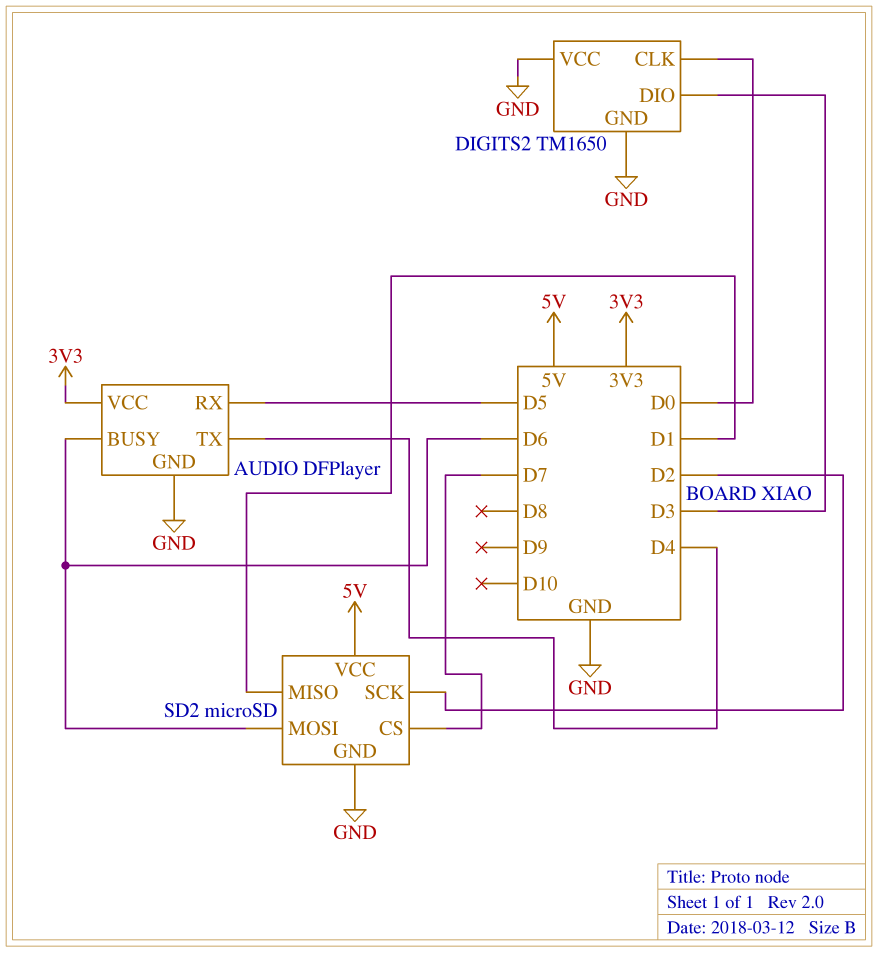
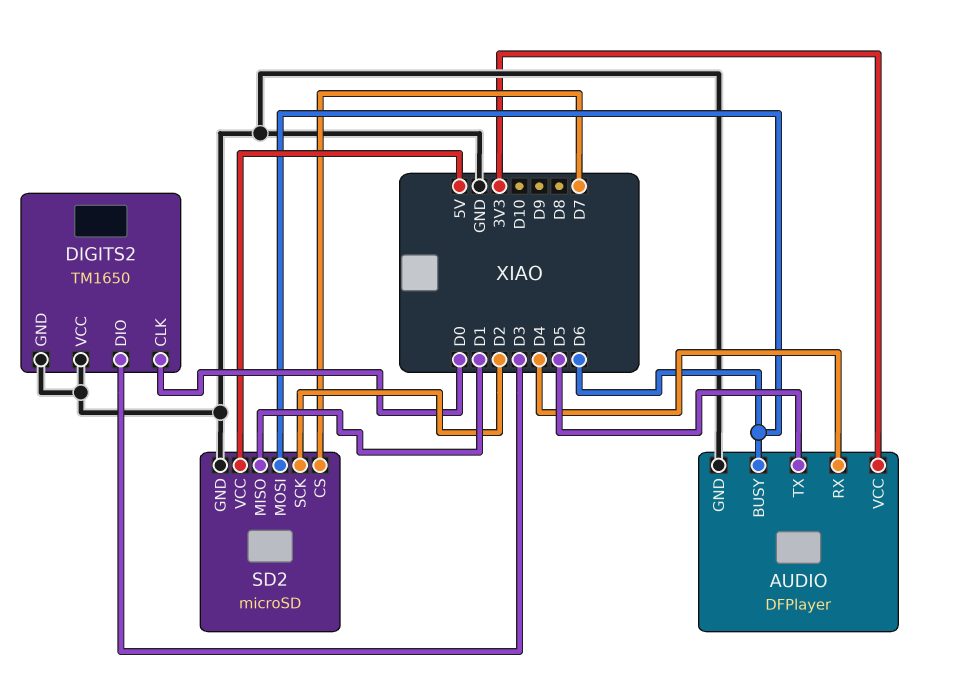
AUDIO pin RX: D5 -> D4
AUDIO pin TX: D4 -> D5

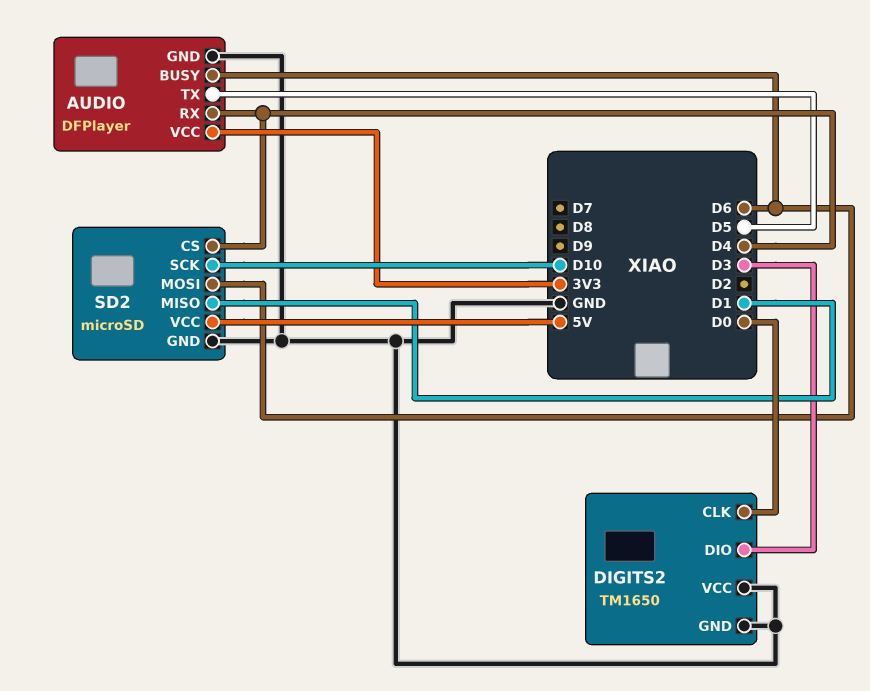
SD2 pin CS: D7 -> D4
SD2 pin SCK: D2 -> D10

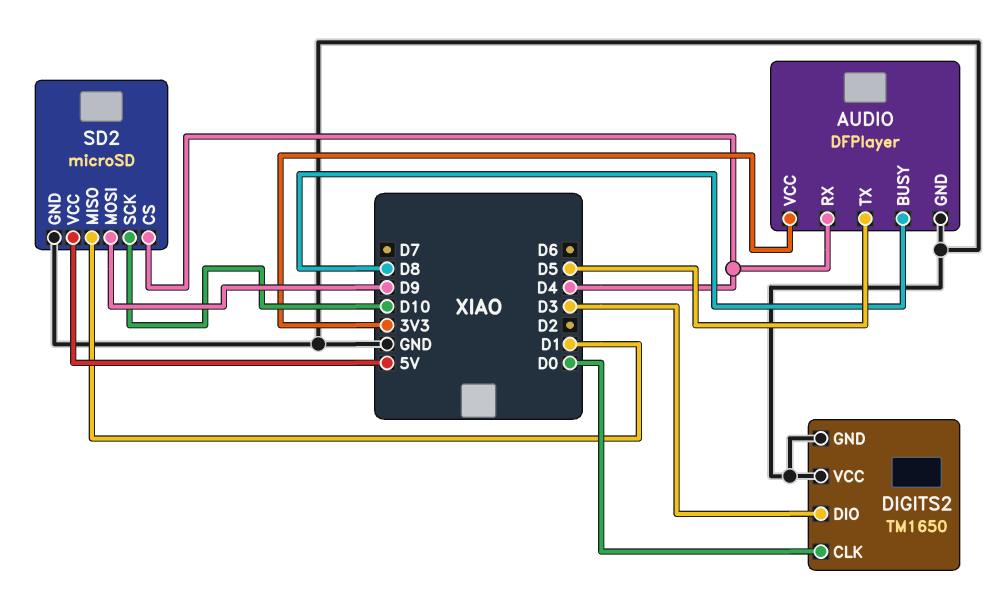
AUDIO pin BUSY: D6 -> D8
SD2 pin MOSI: D6 -> D9

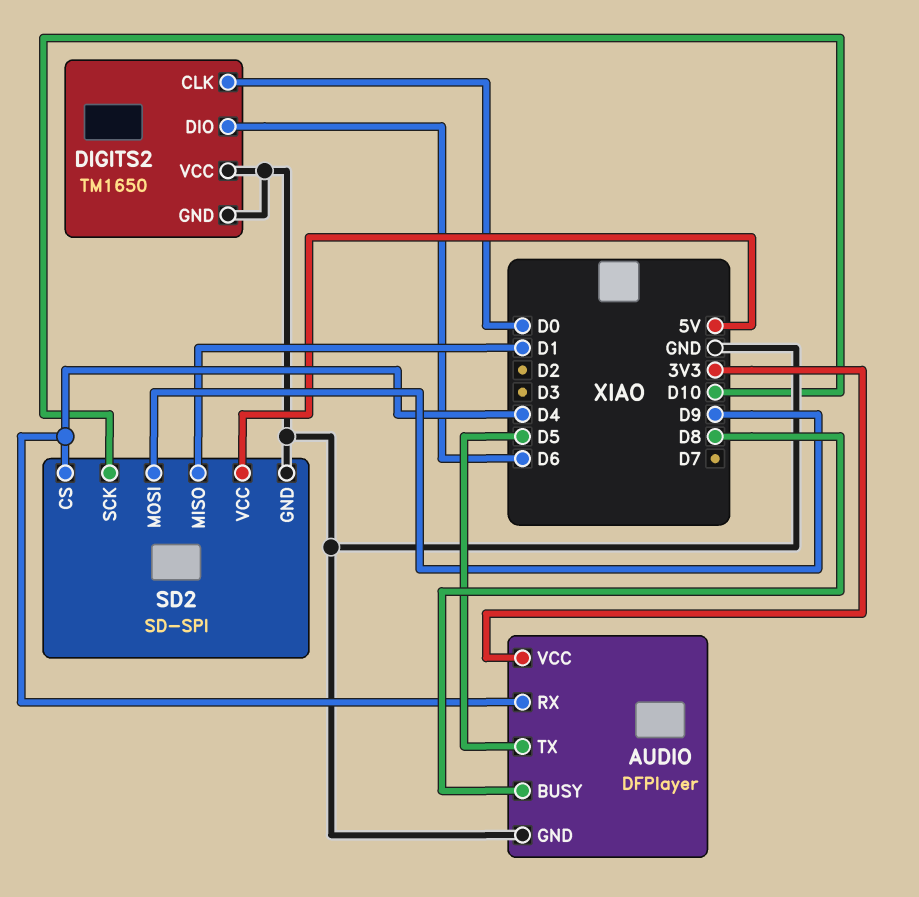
DIGITS2 pin DIO: D3 -> D6
SD2: microSD -> SD-SPI

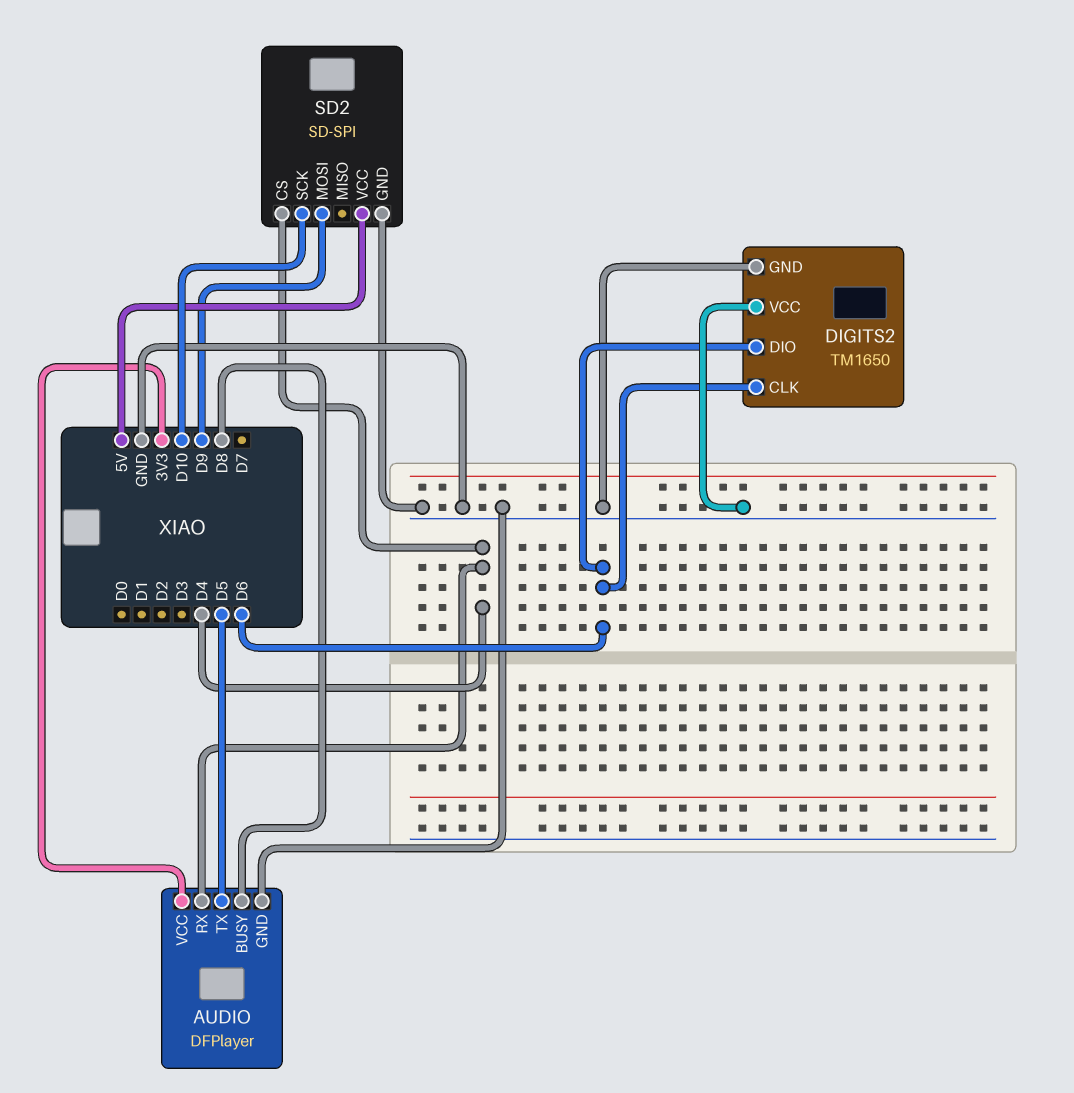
DIGITS2 pin CLK: D0 -> D6
SD2 pin MISO: D1 -> none

